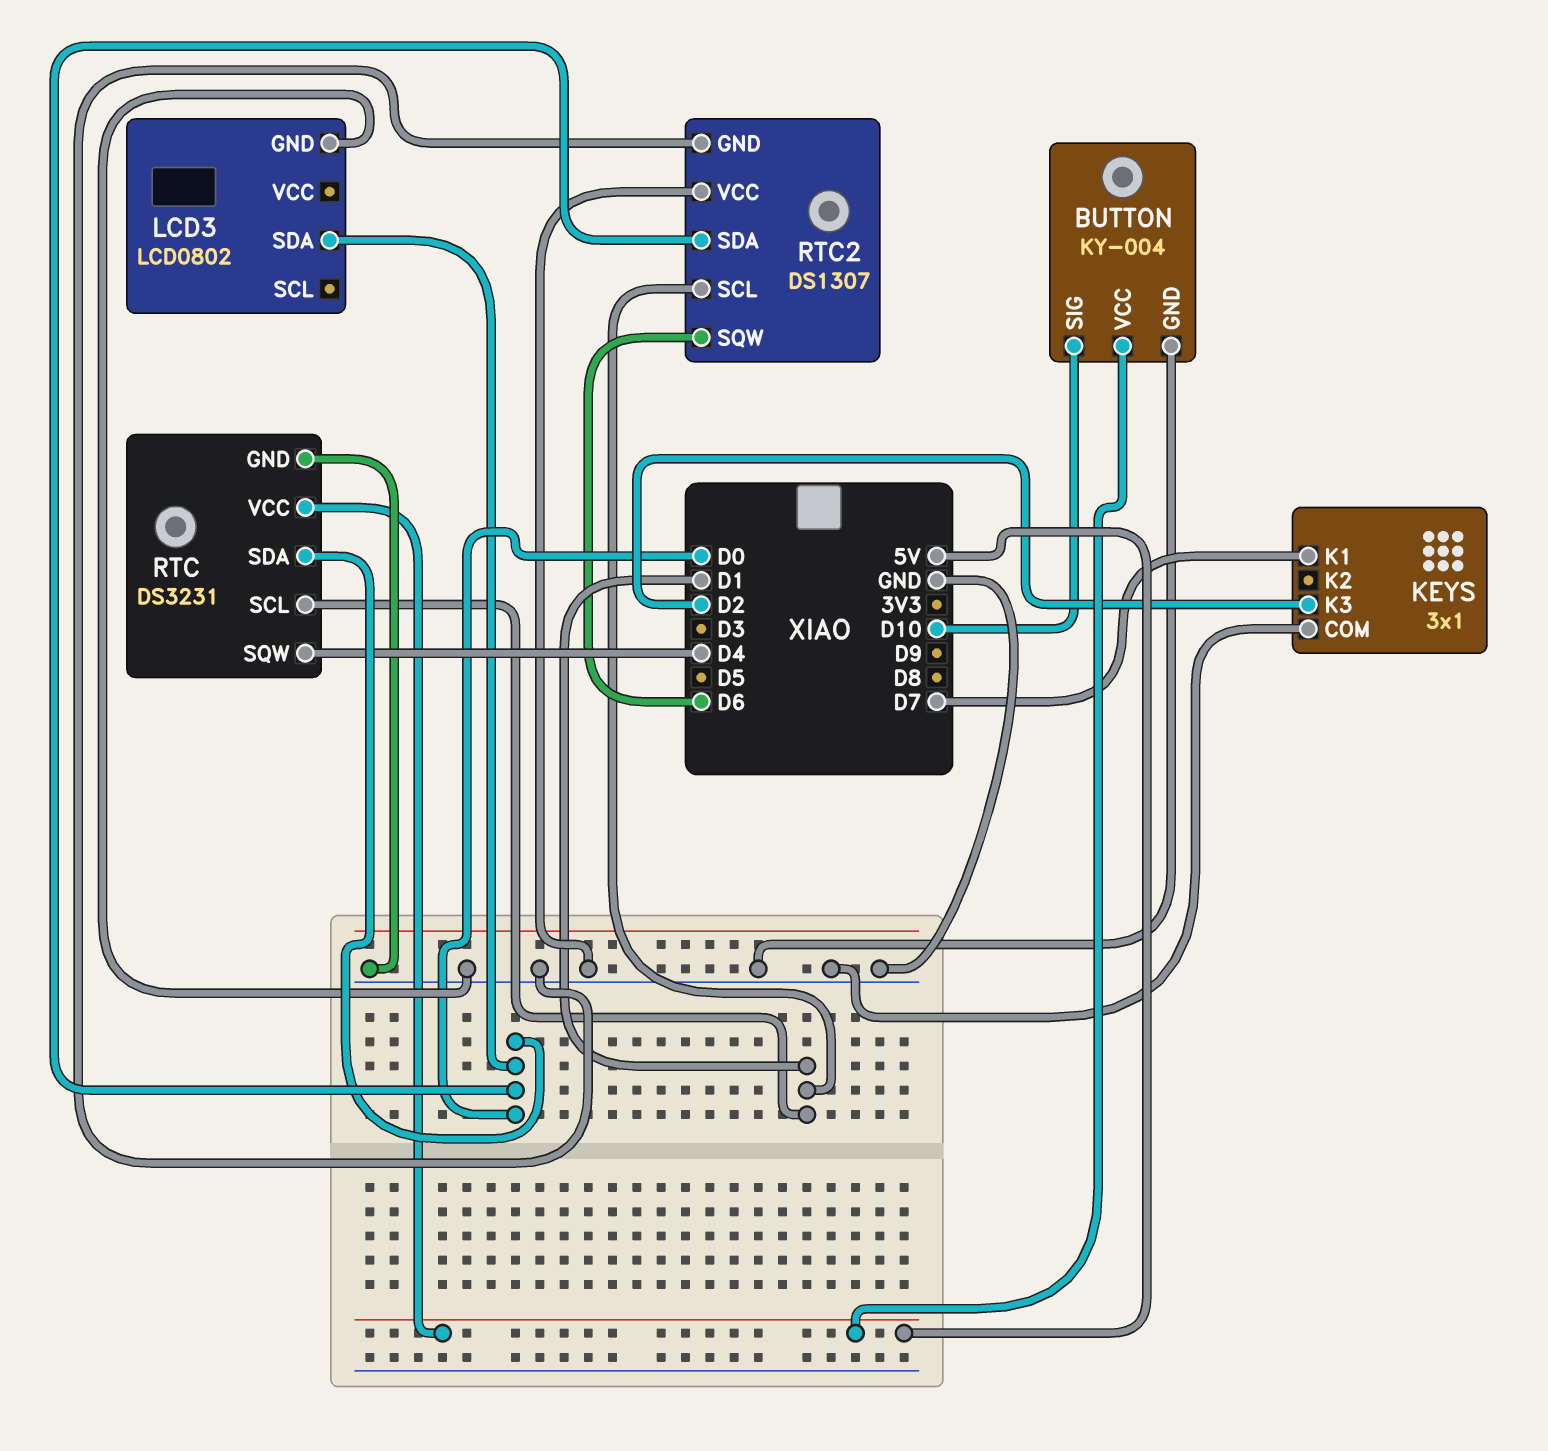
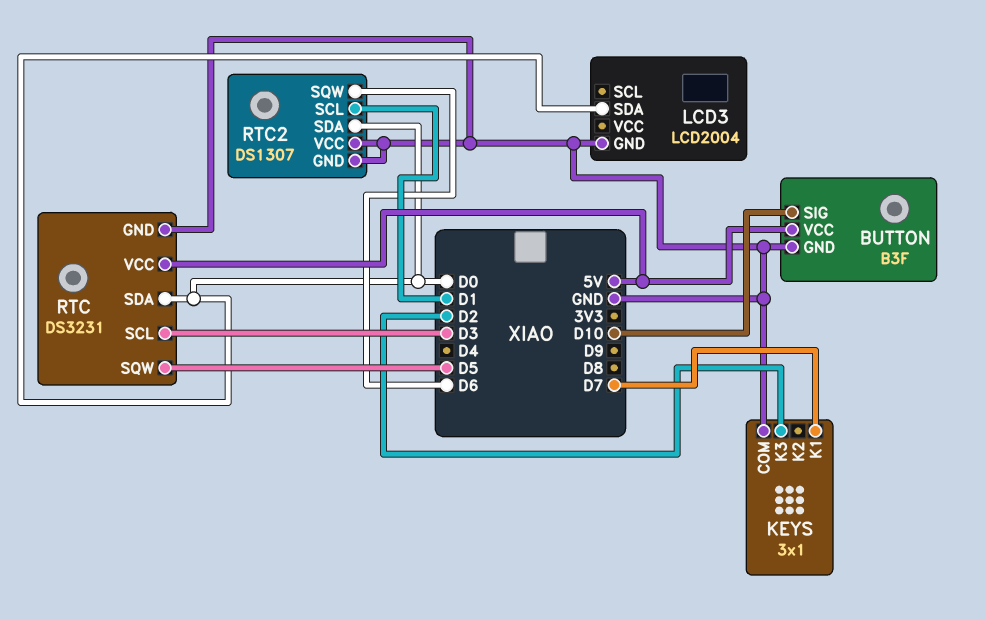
BUTTON: KY-004 -> B3F
LCD3: LCD0802 -> LCD2004
RTC pin SCL: D1 -> D3
RTC pin SQW: D4 -> D5

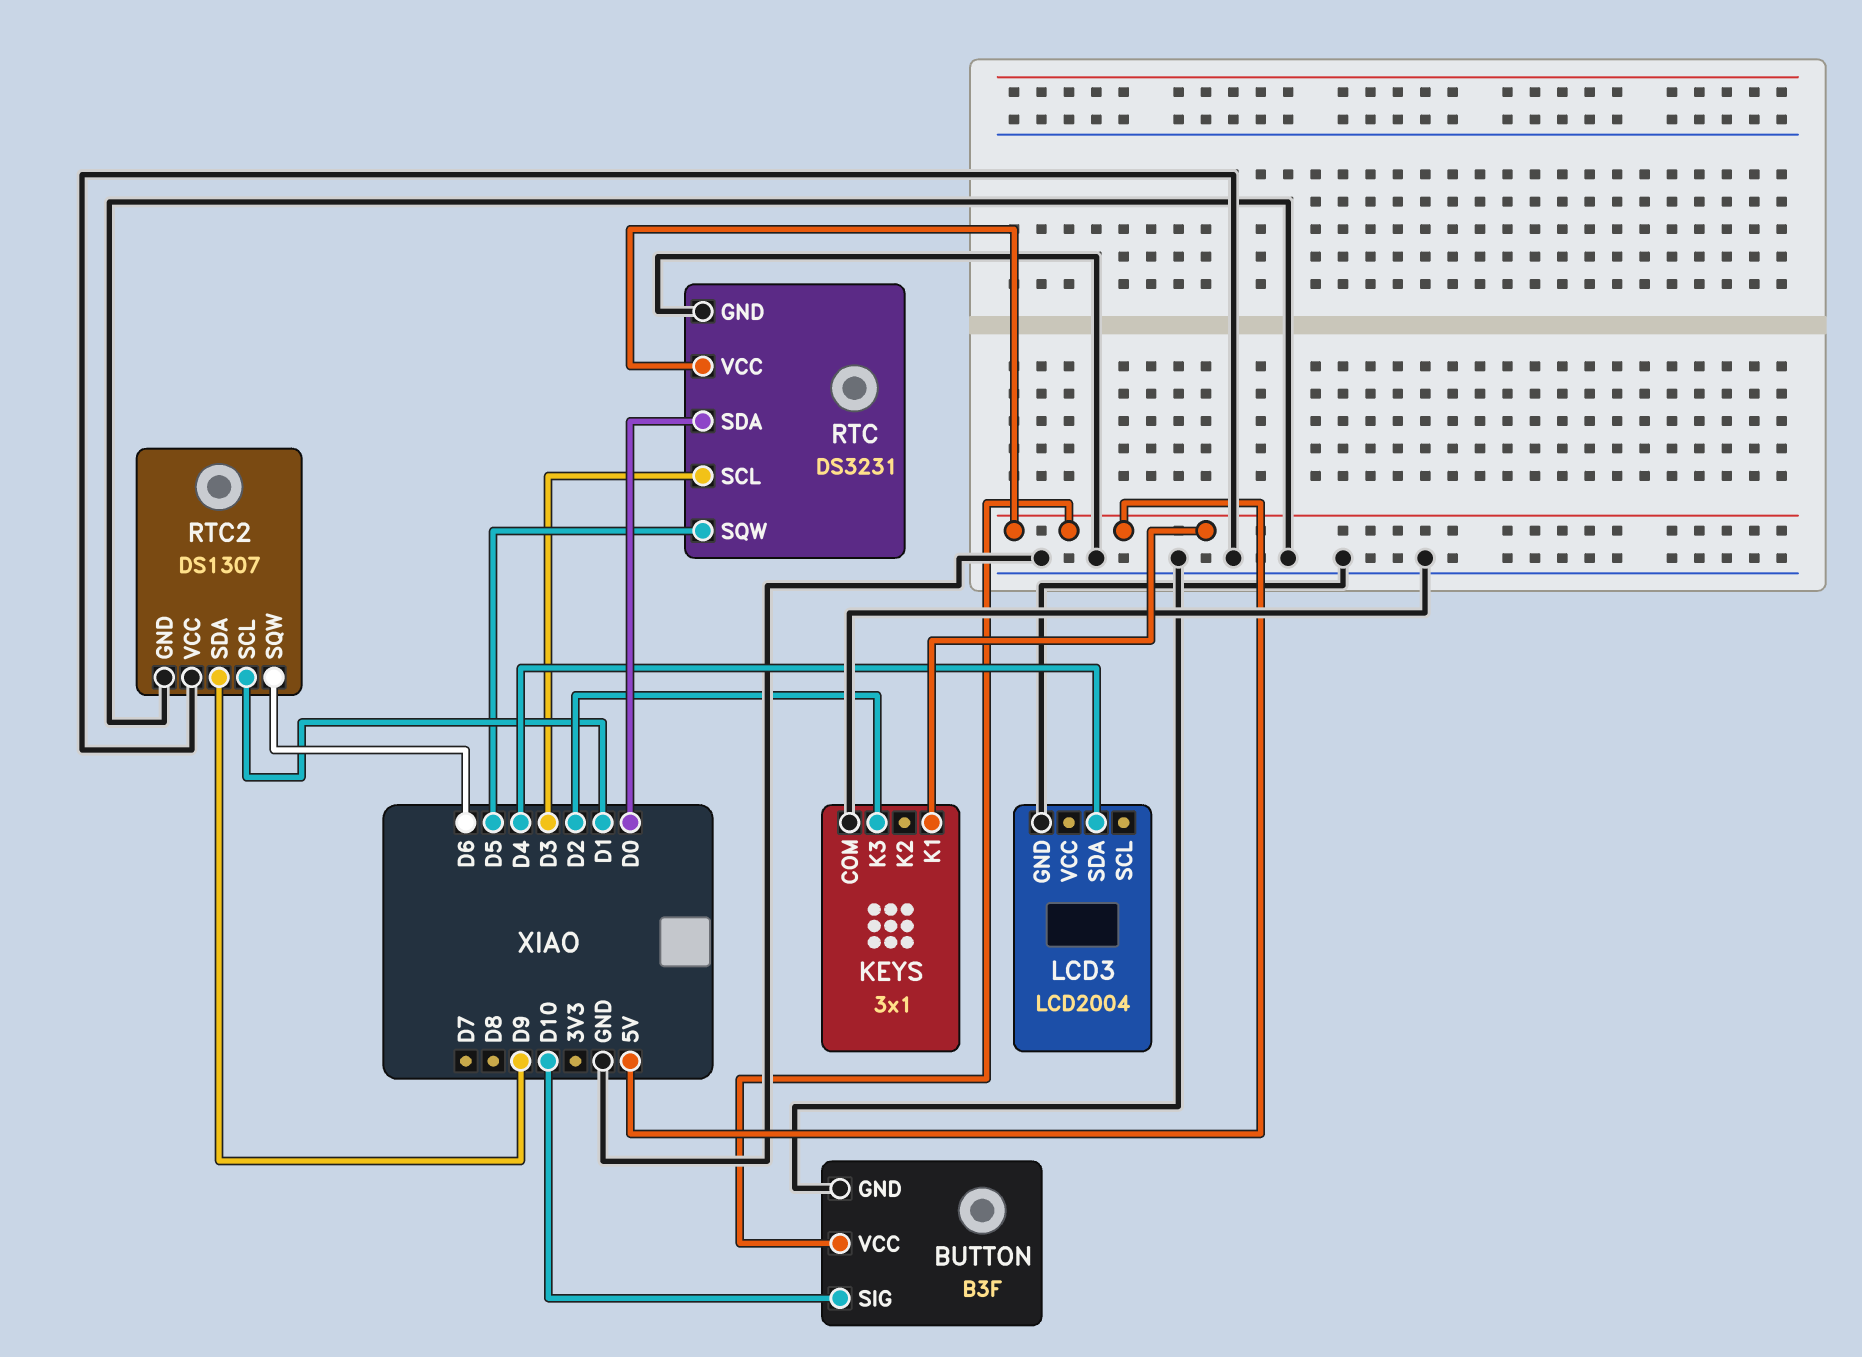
KEYS pin K1: D7 -> 5V
LCD3 pin SDA: D0 -> D4
RTC2 pin SDA: D0 -> D9

